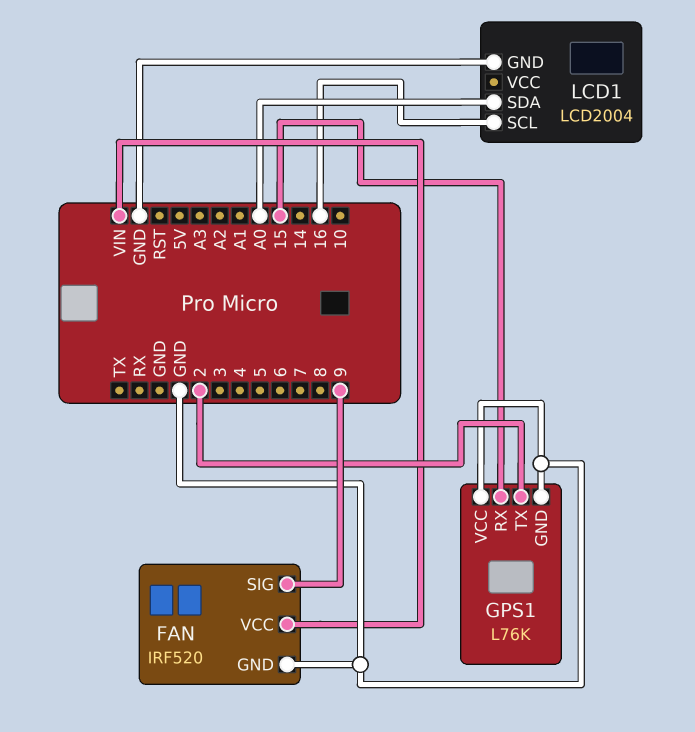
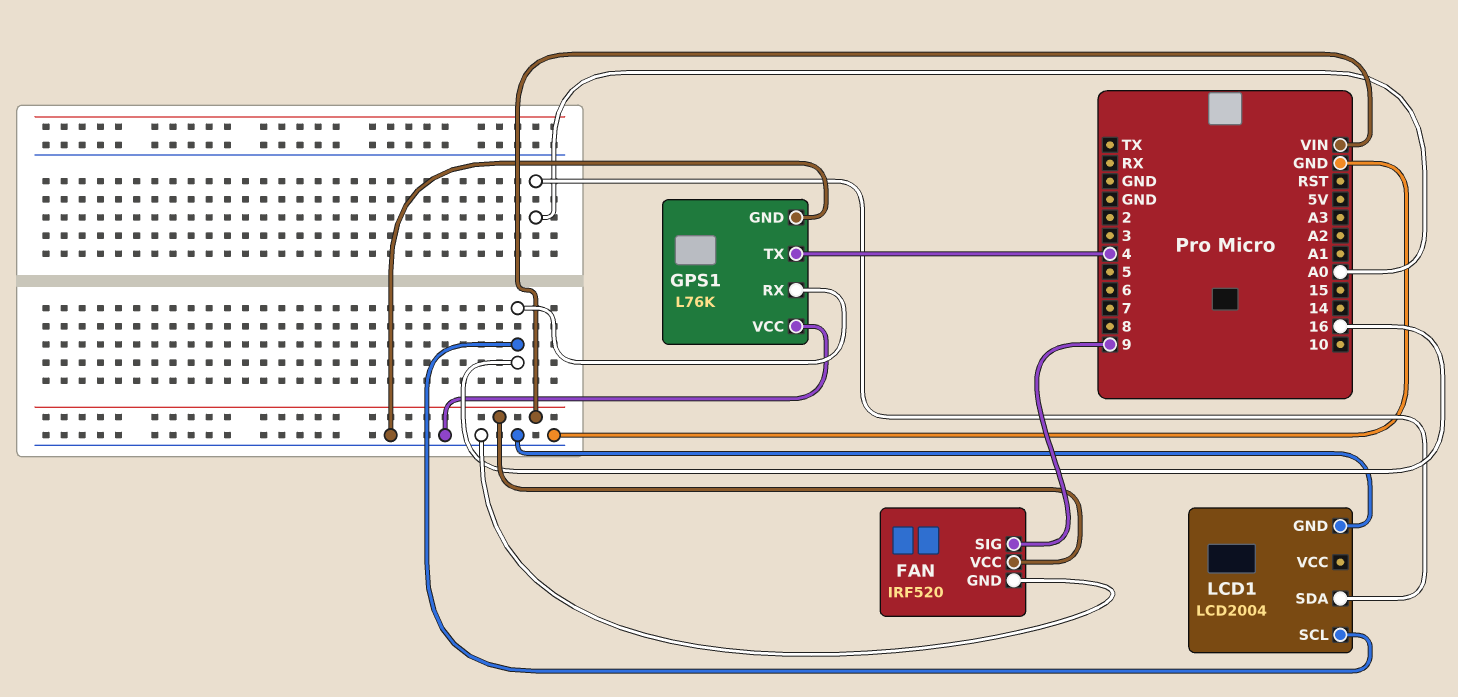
GPS1 pin RX: 15 -> 16
GPS1 pin TX: 2 -> 4

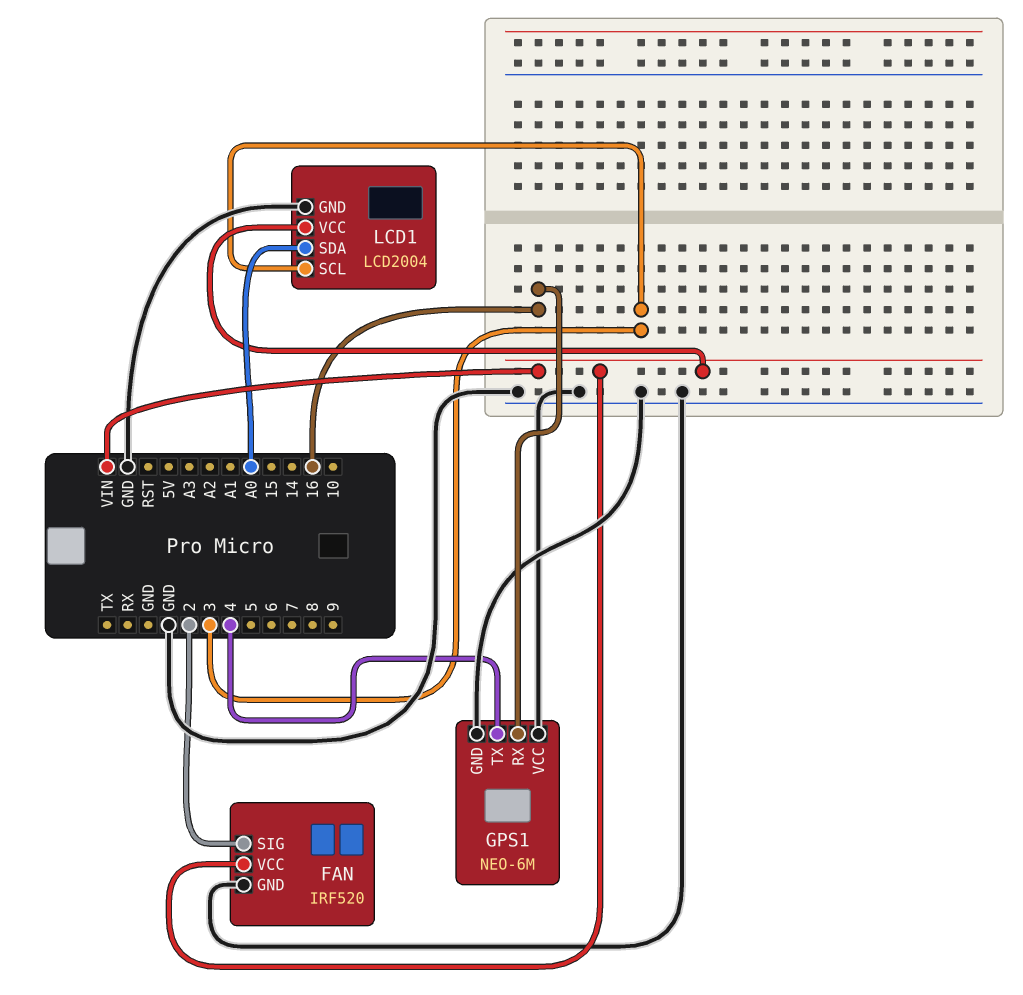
FAN pin SIG: 9 -> 2
GPS1: L76K -> NEO-6M
LCD1 pin SCL: 16 -> 3
LCD1 pin VCC: none -> VIN

